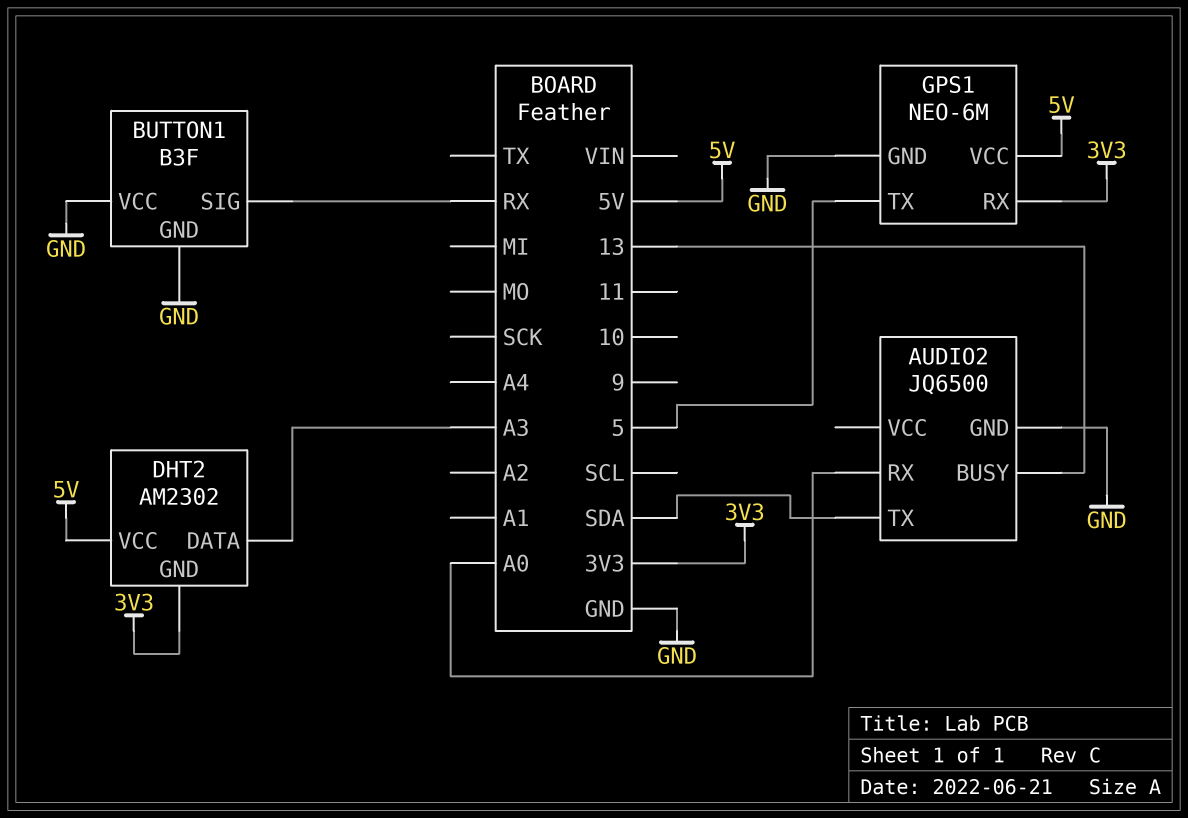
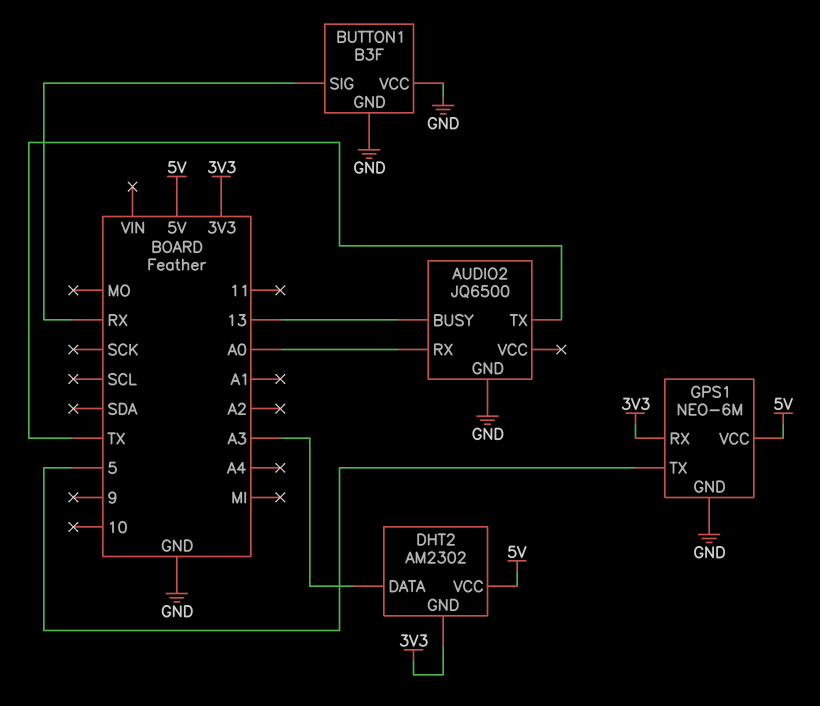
AUDIO2 pin TX: SDA -> TX

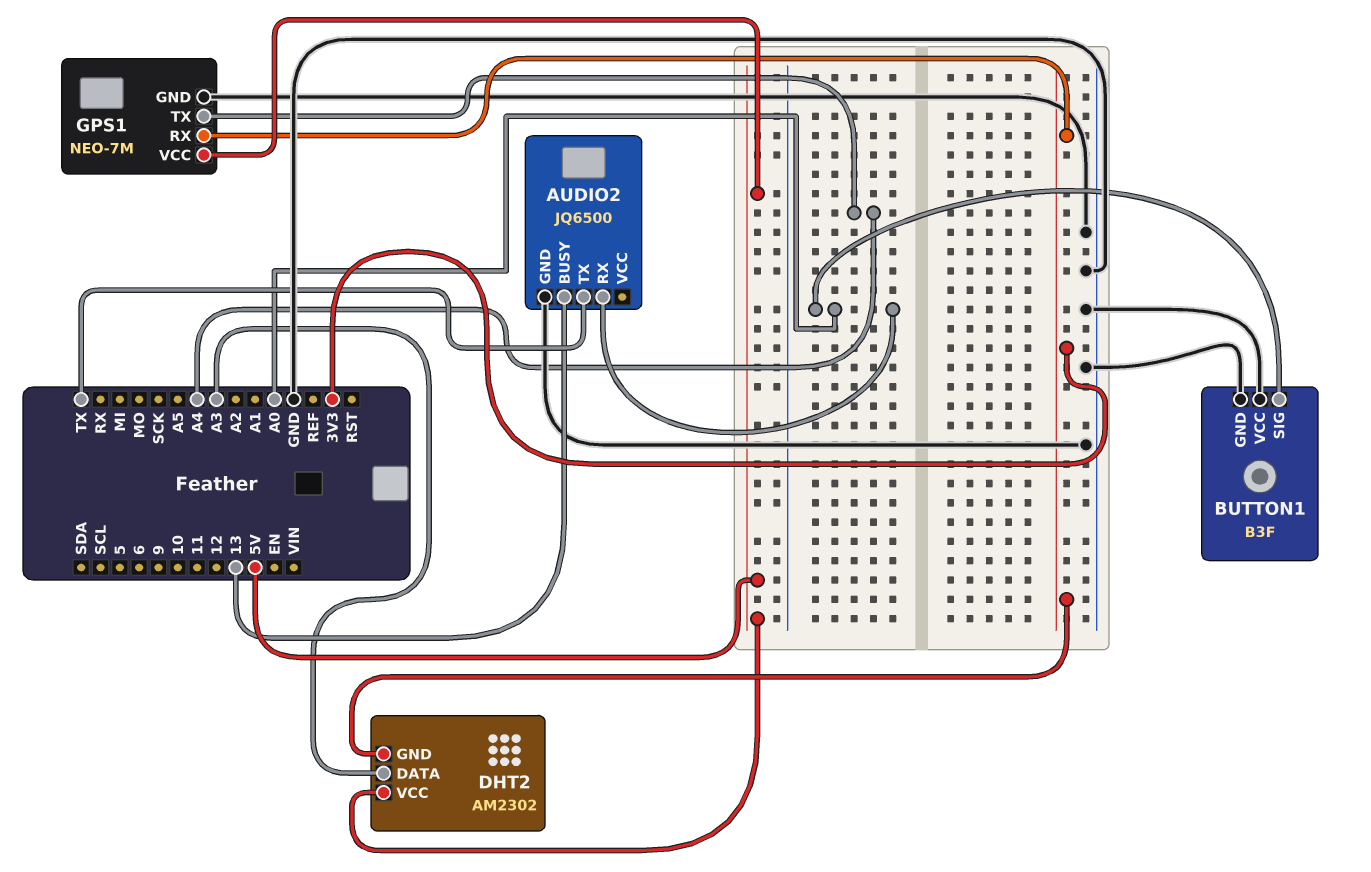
BUTTON1 pin SIG: RX -> A0
GPS1: NEO-6M -> NEO-7M
GPS1 pin TX: 5 -> A4

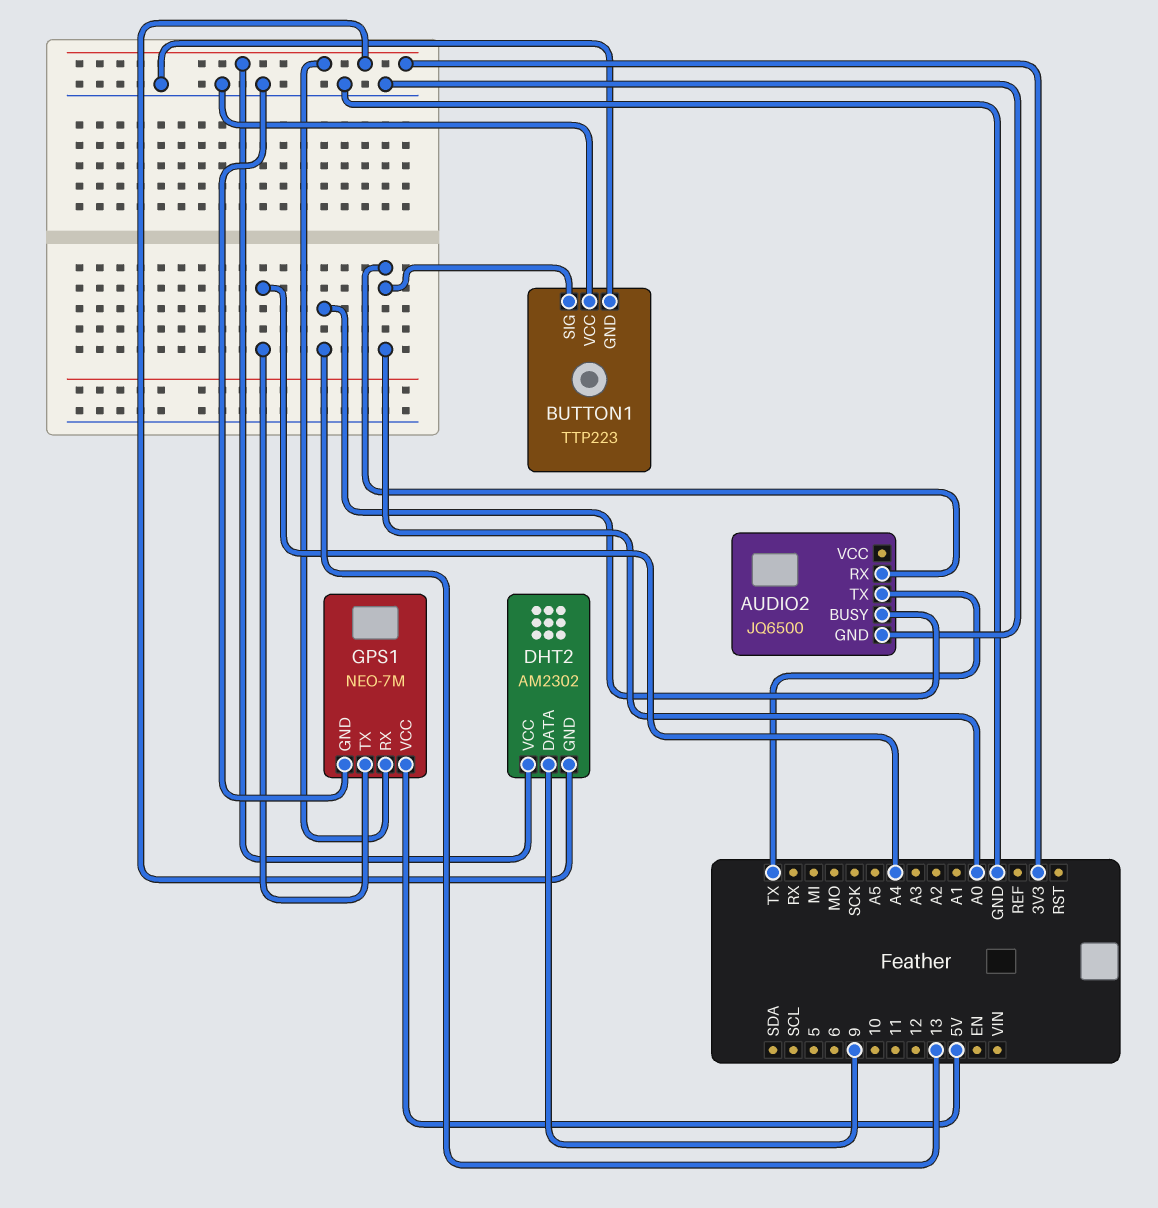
BUTTON1: B3F -> TTP223
DHT2 pin DATA: A3 -> 9
DHT2 pin VCC: 5V -> 3V3

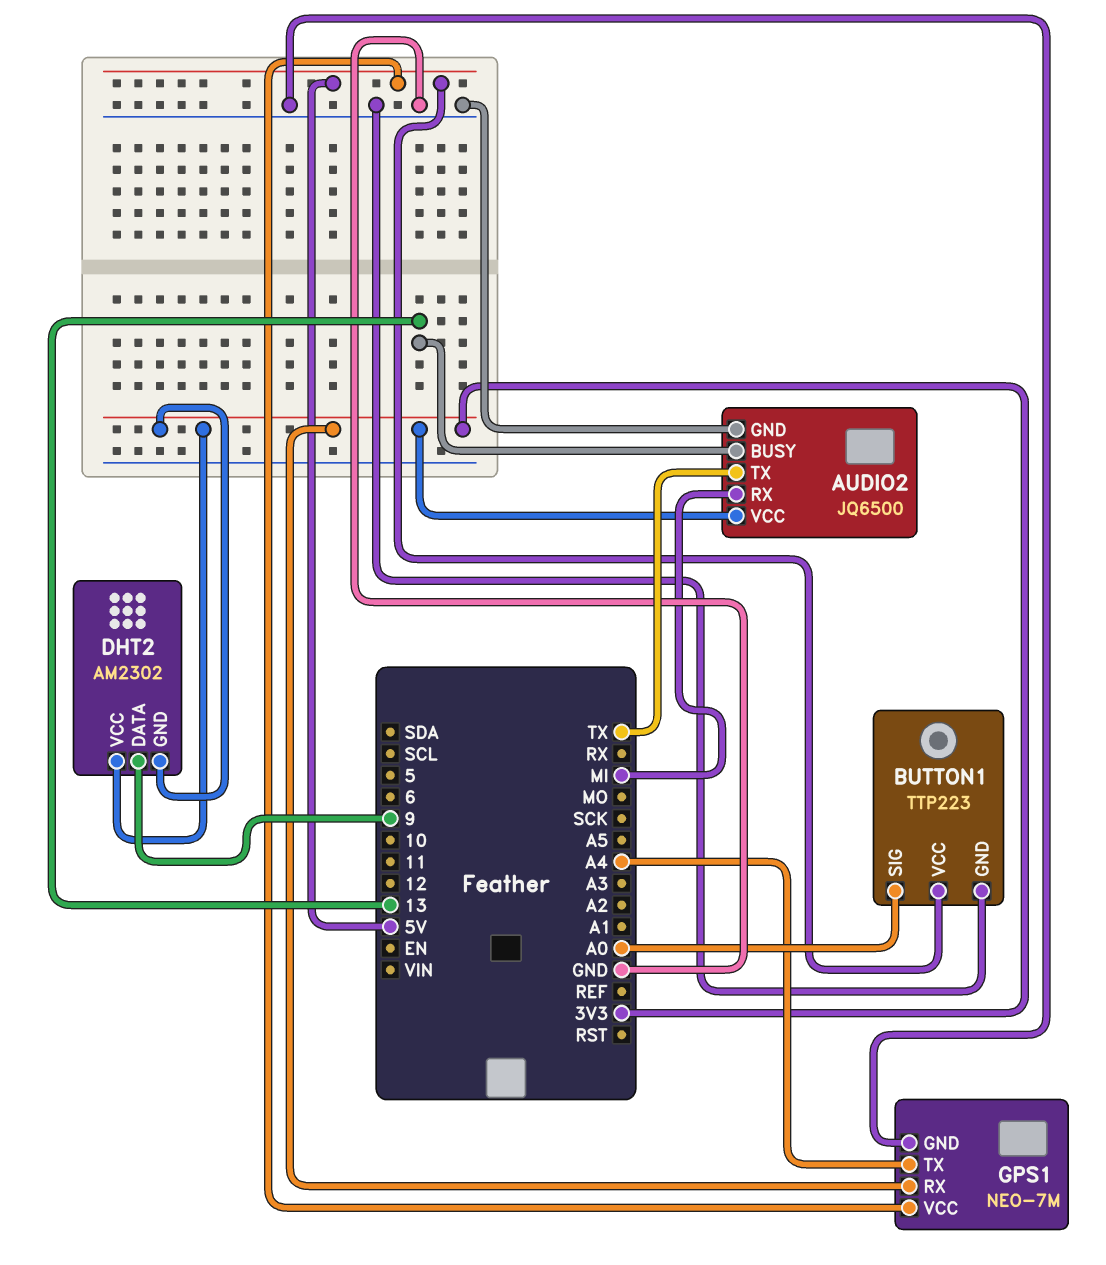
AUDIO2 pin RX: A0 -> MI
AUDIO2 pin VCC: none -> 3V3
BUTTON1 pin VCC: GND -> 5V

